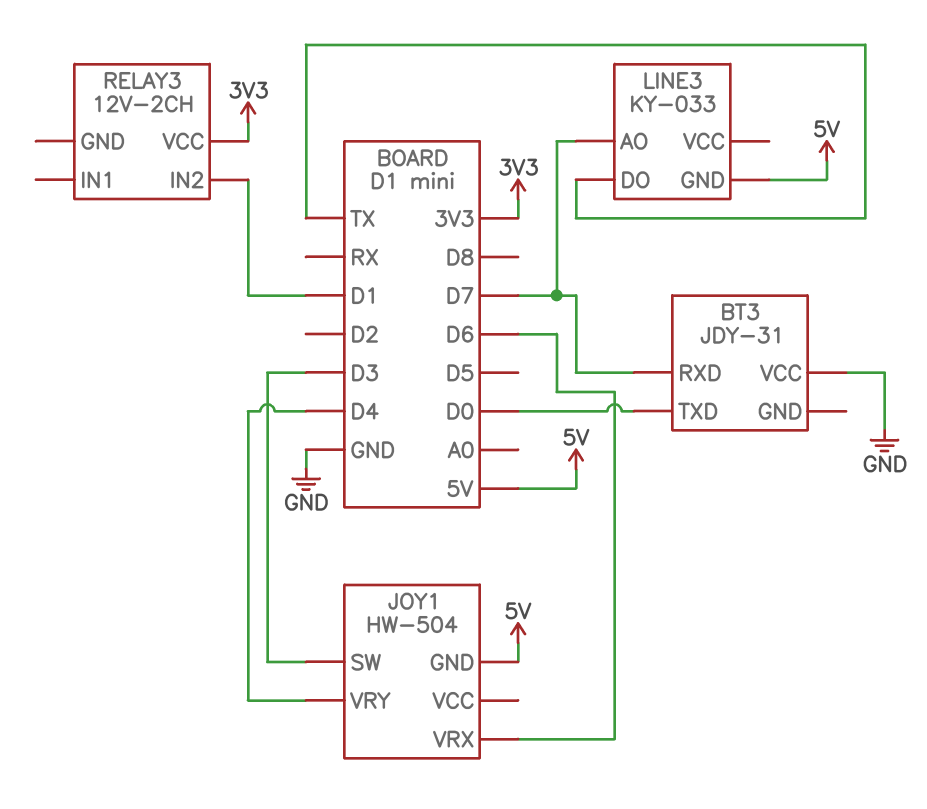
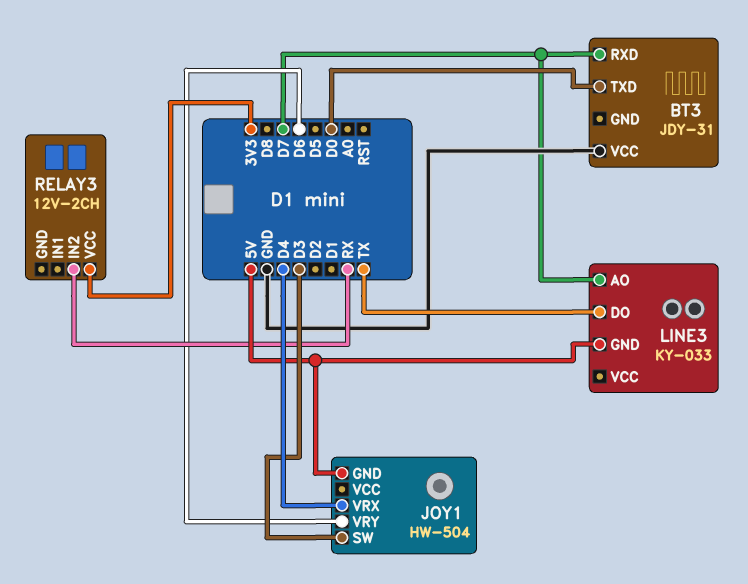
JOY1 pin VRX: D6 -> D4
JOY1 pin VRY: D4 -> D6
RELAY3 pin IN2: D1 -> RX

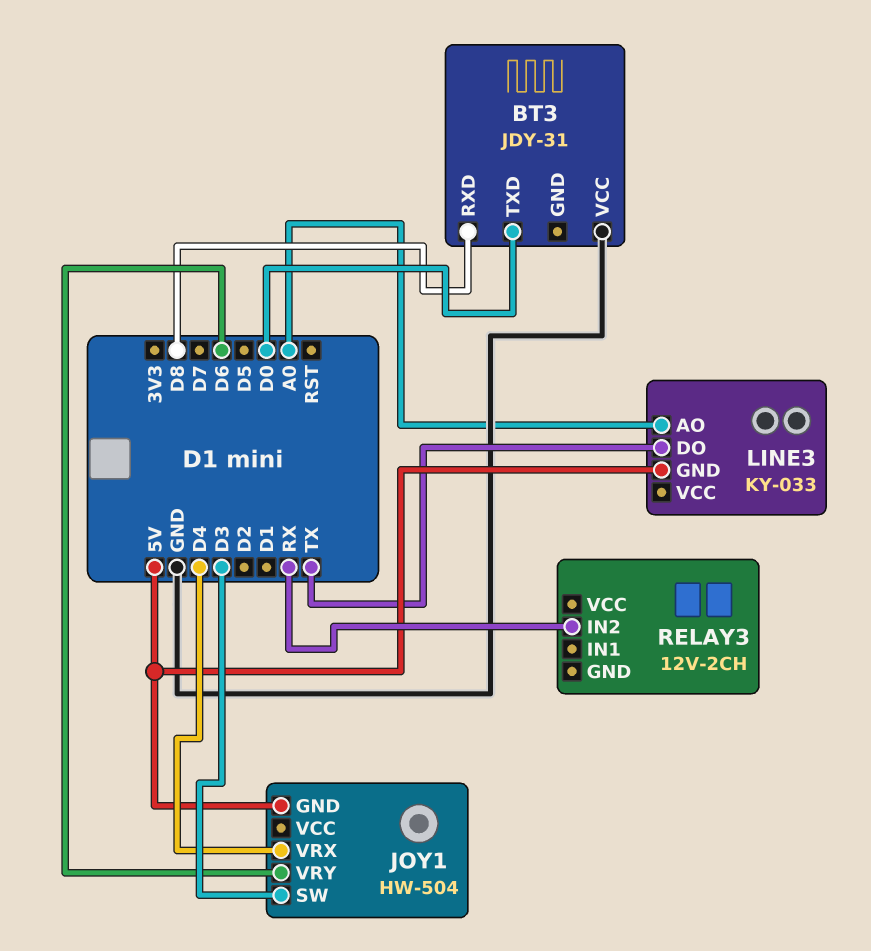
BT3 pin RXD: D7 -> D8
LINE3 pin AO: D7 -> A0
RELAY3 pin VCC: 3V3 -> none

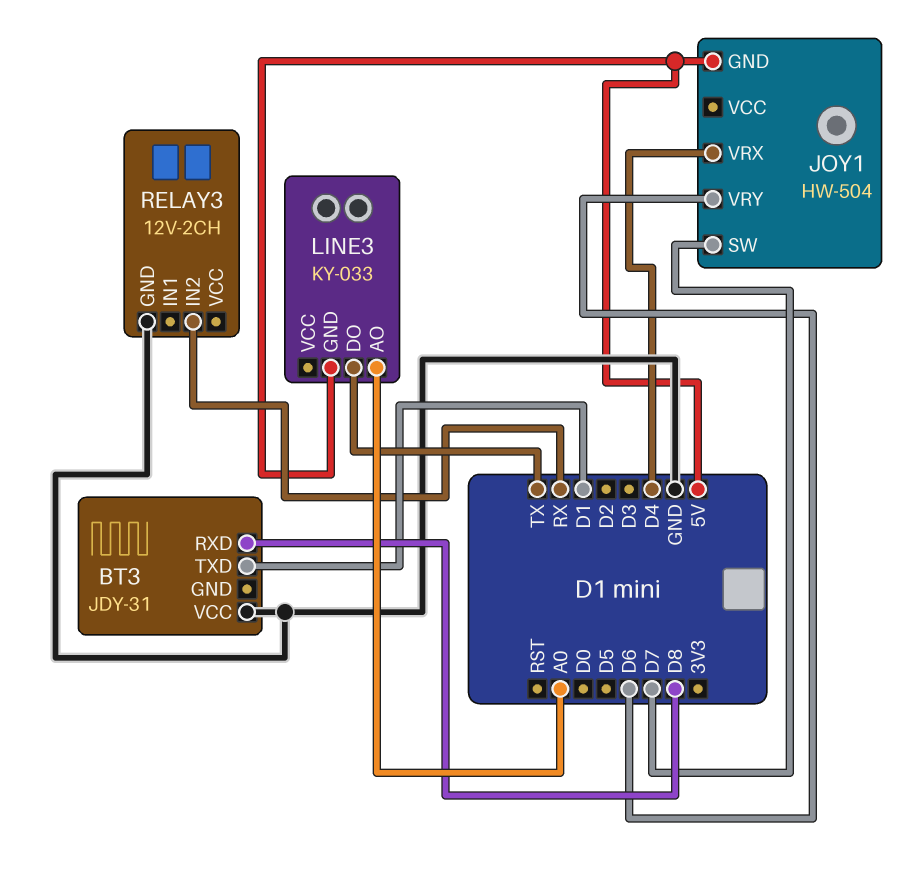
BT3 pin TXD: D0 -> D1
JOY1 pin SW: D3 -> D7
RELAY3 pin GND: none -> GND

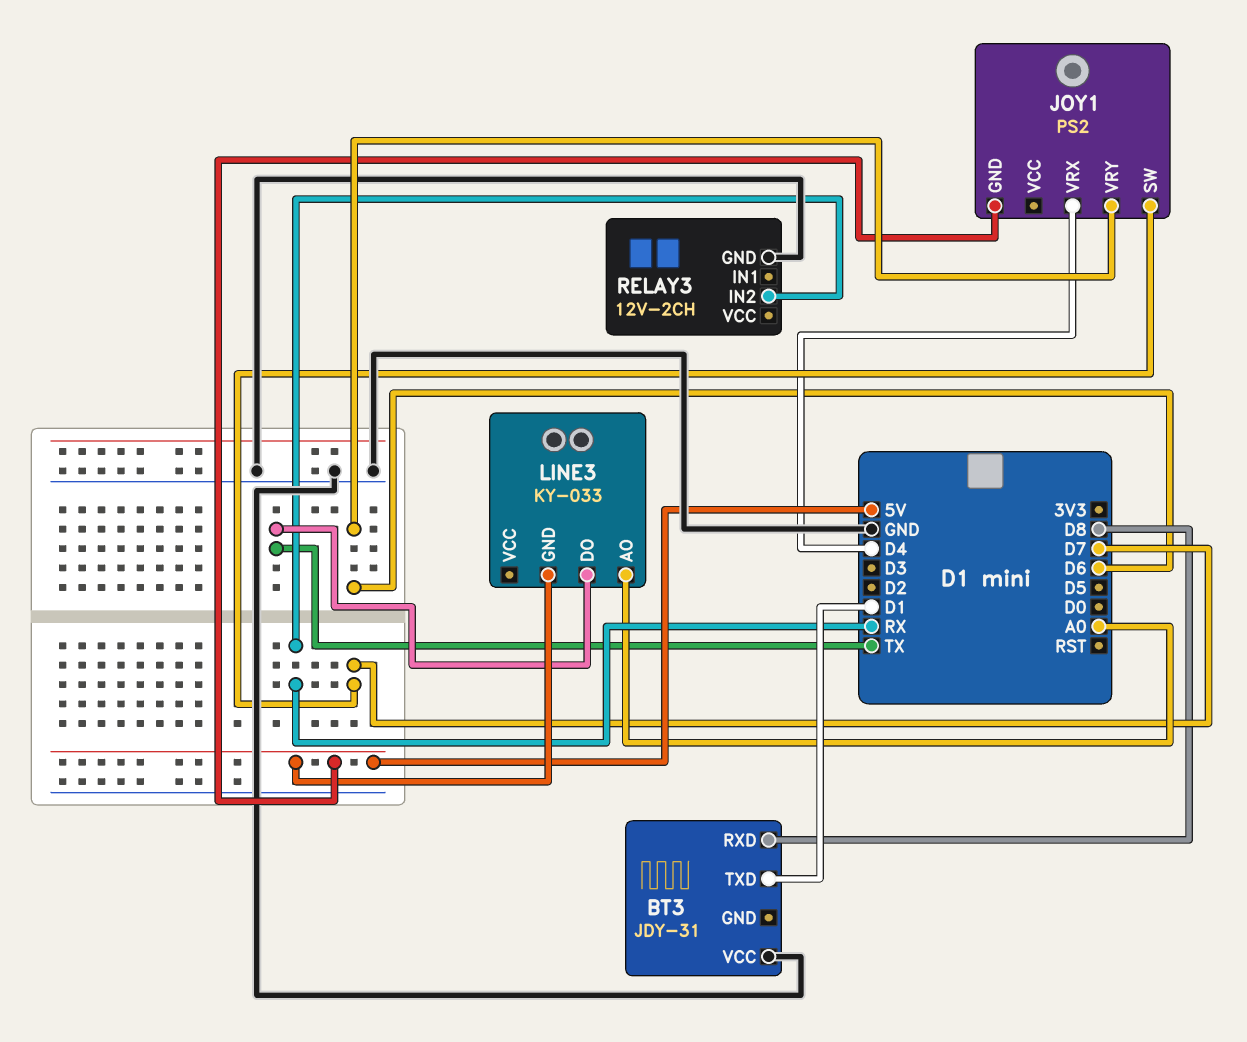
JOY1: HW-504 -> PS2

